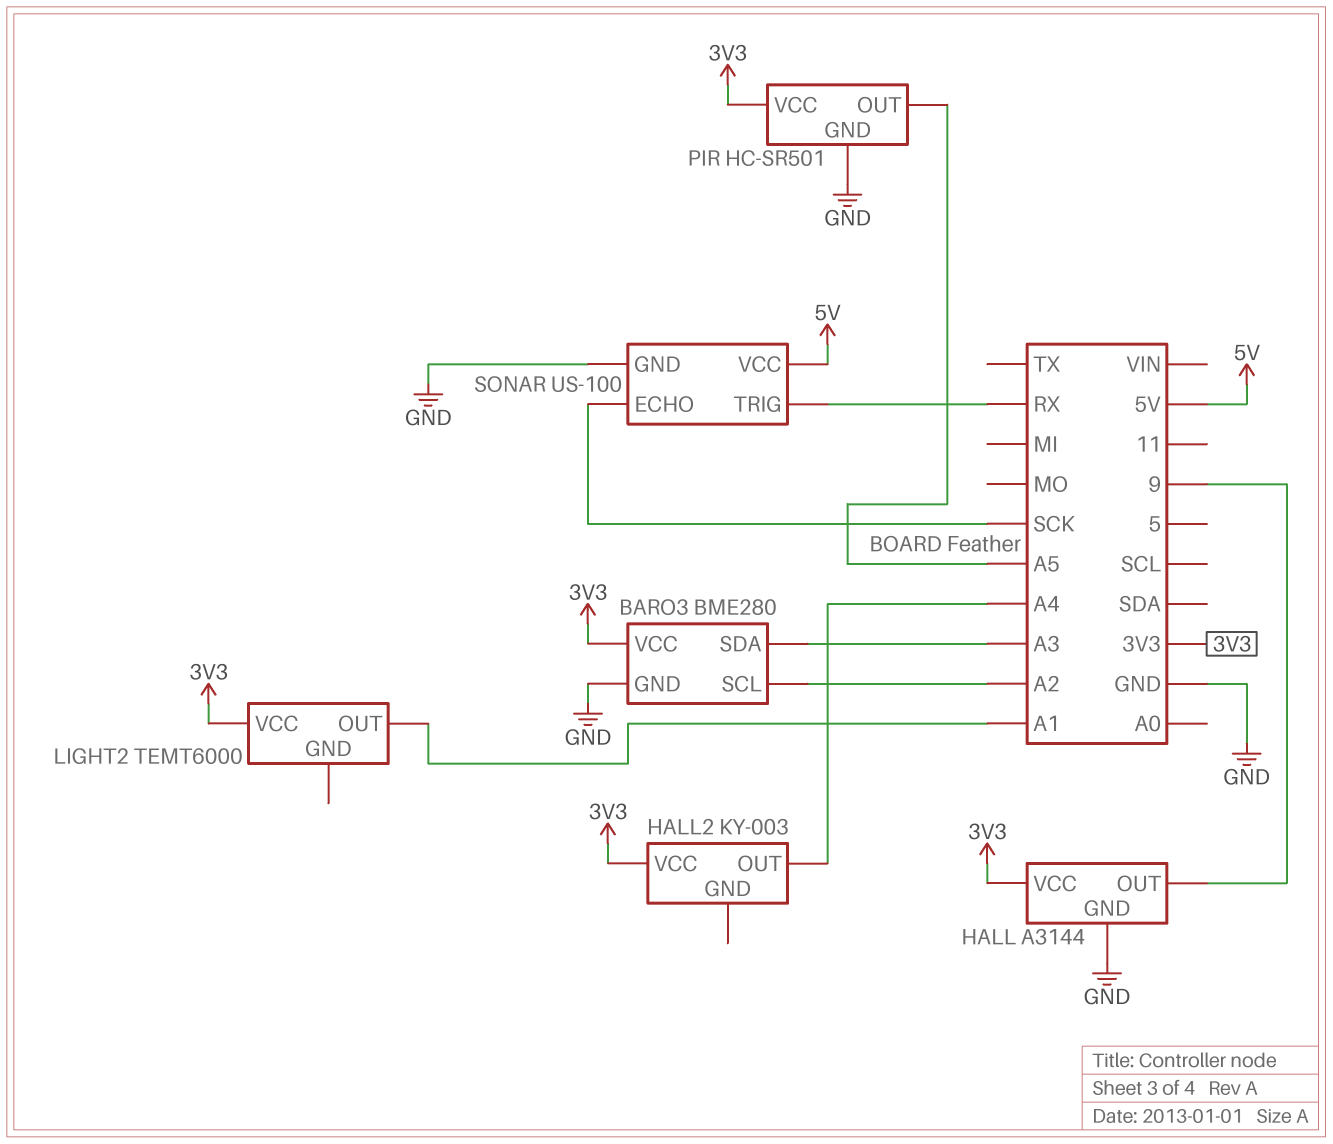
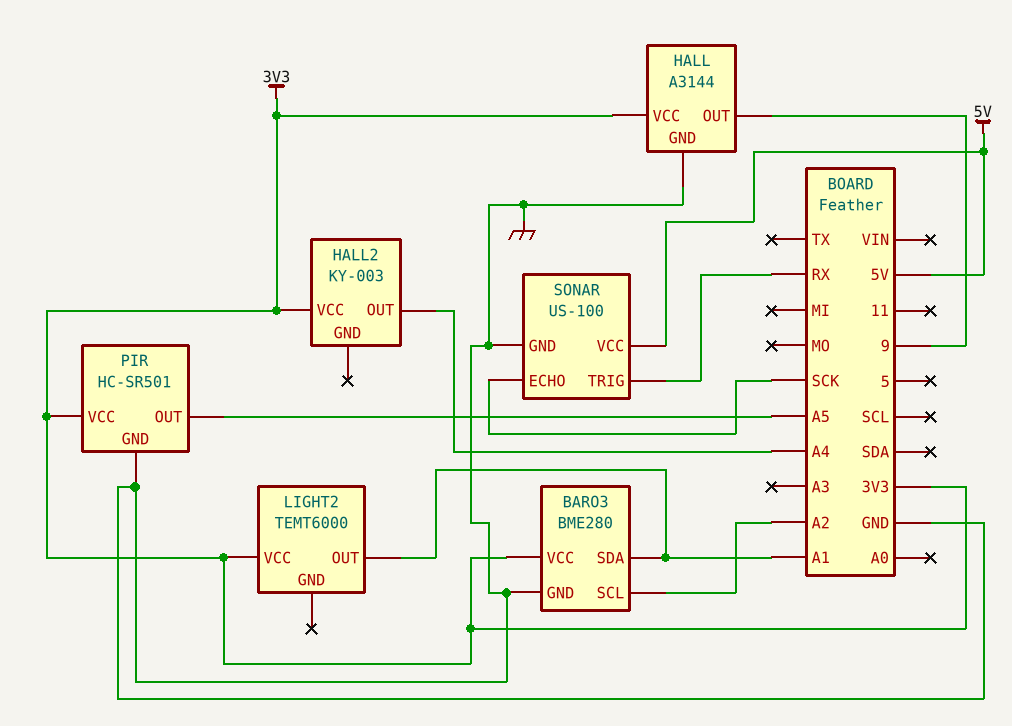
BARO3 pin SDA: A3 -> A1

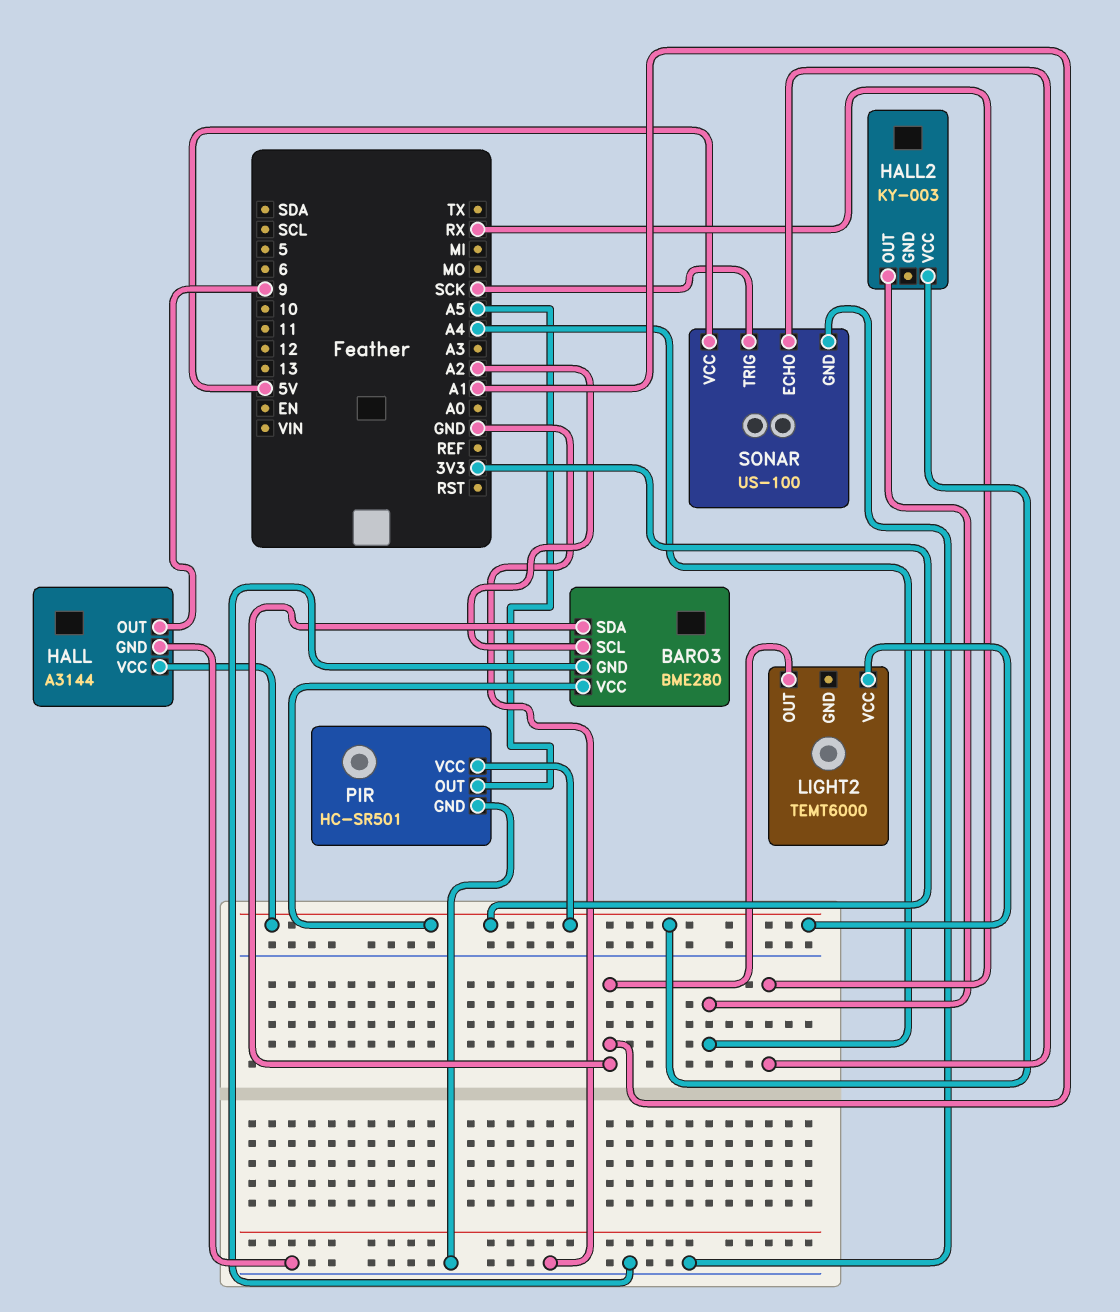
SONAR pin ECHO: SCK -> RX
SONAR pin TRIG: RX -> SCK

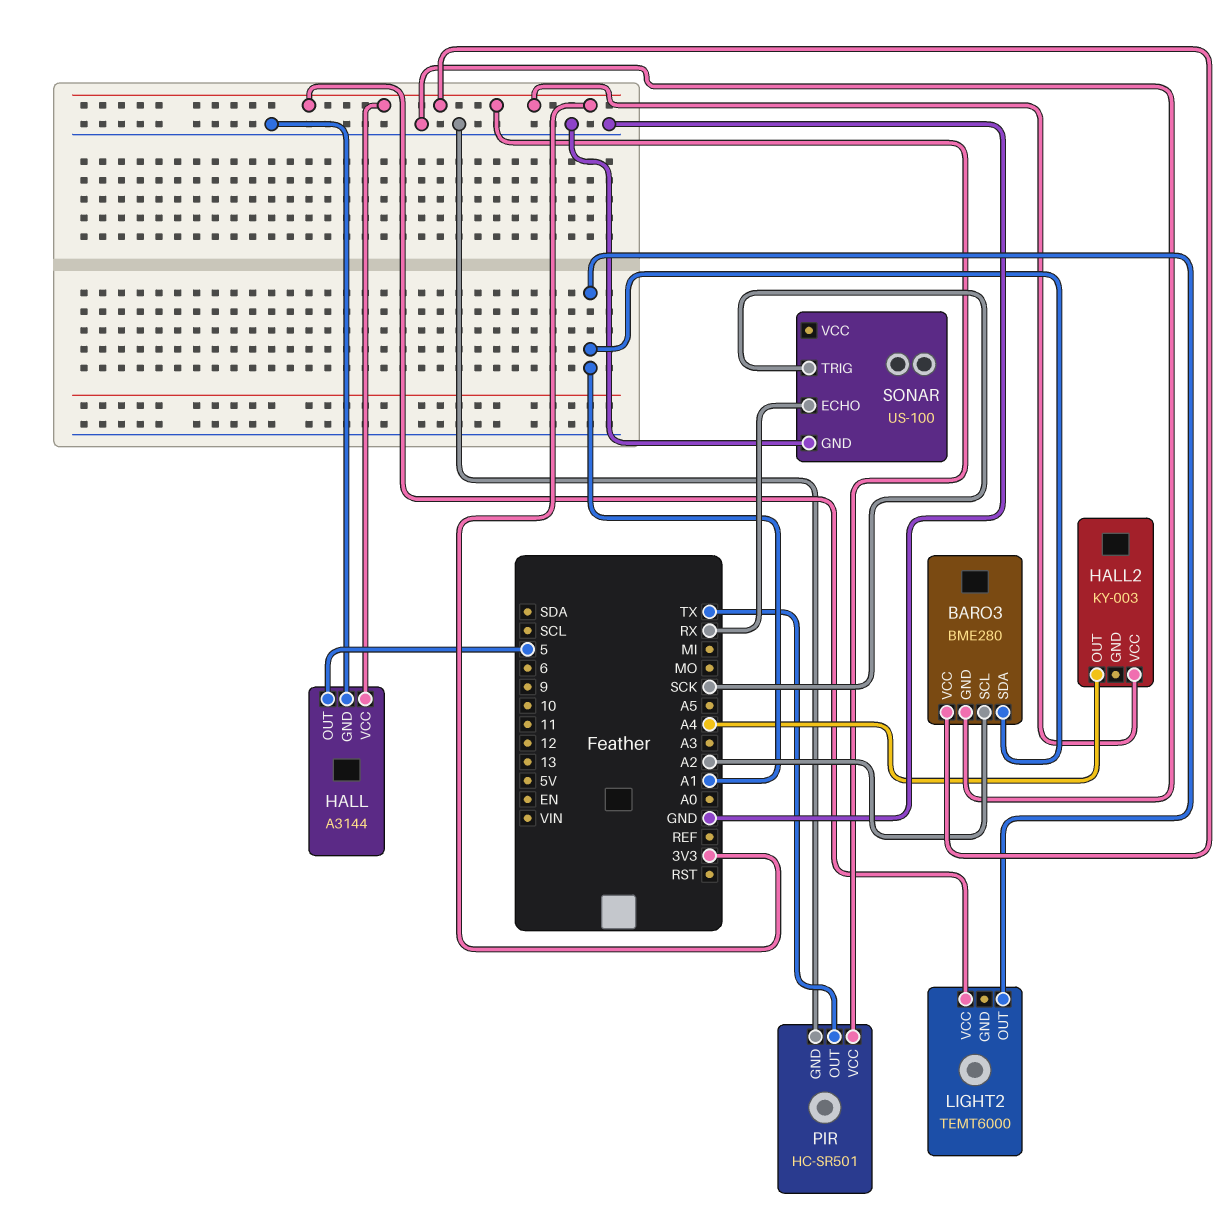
HALL pin OUT: 9 -> 5
PIR pin OUT: A5 -> TX
SONAR pin VCC: 5V -> none

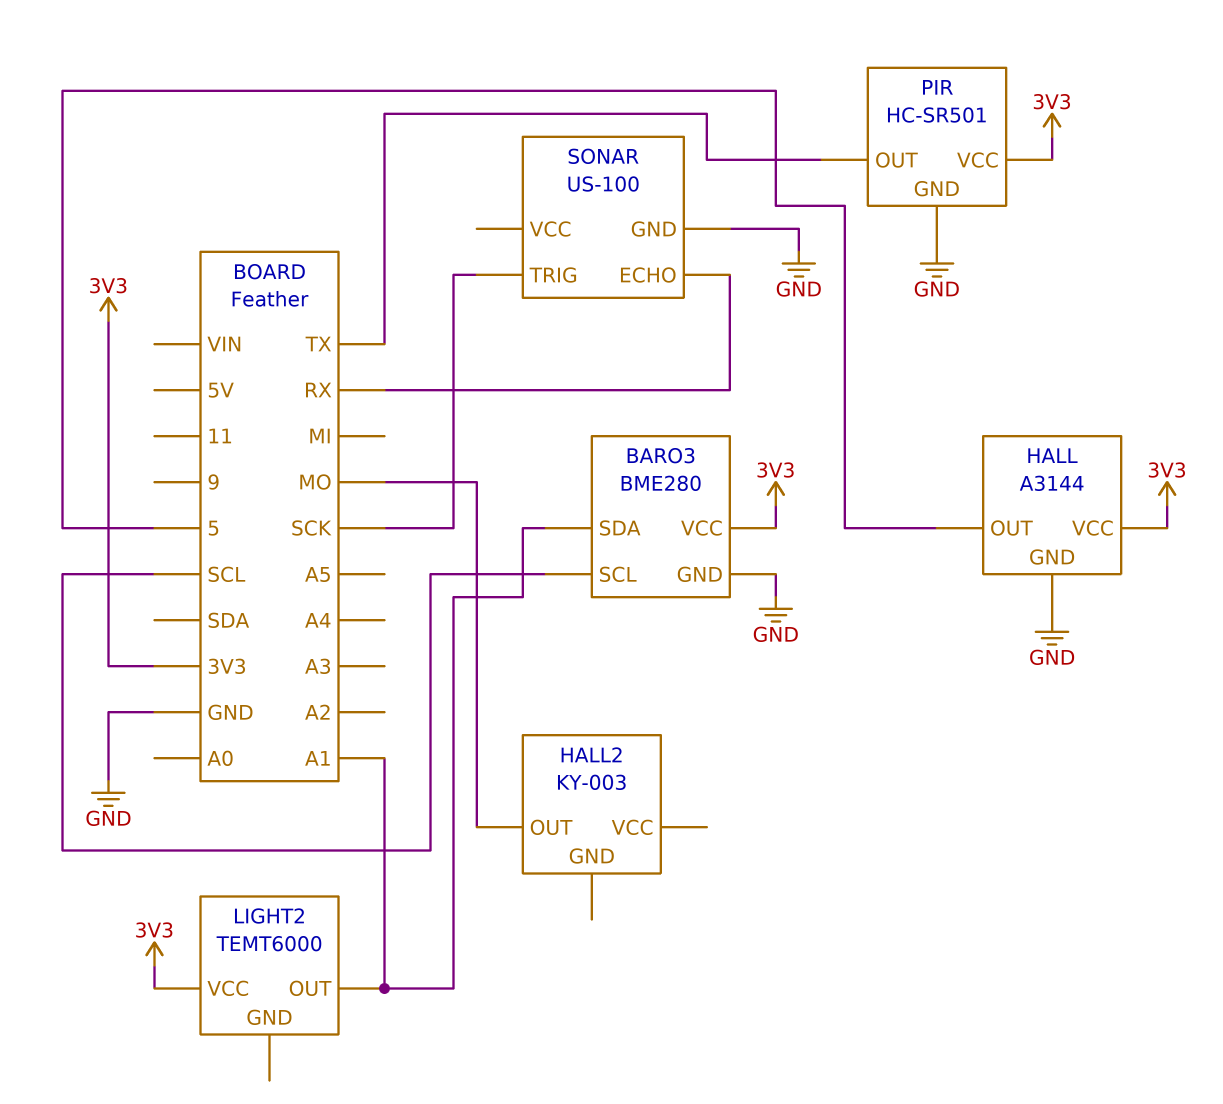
BARO3 pin SCL: A2 -> SCL
HALL2 pin OUT: A4 -> MO
HALL2 pin VCC: 3V3 -> none

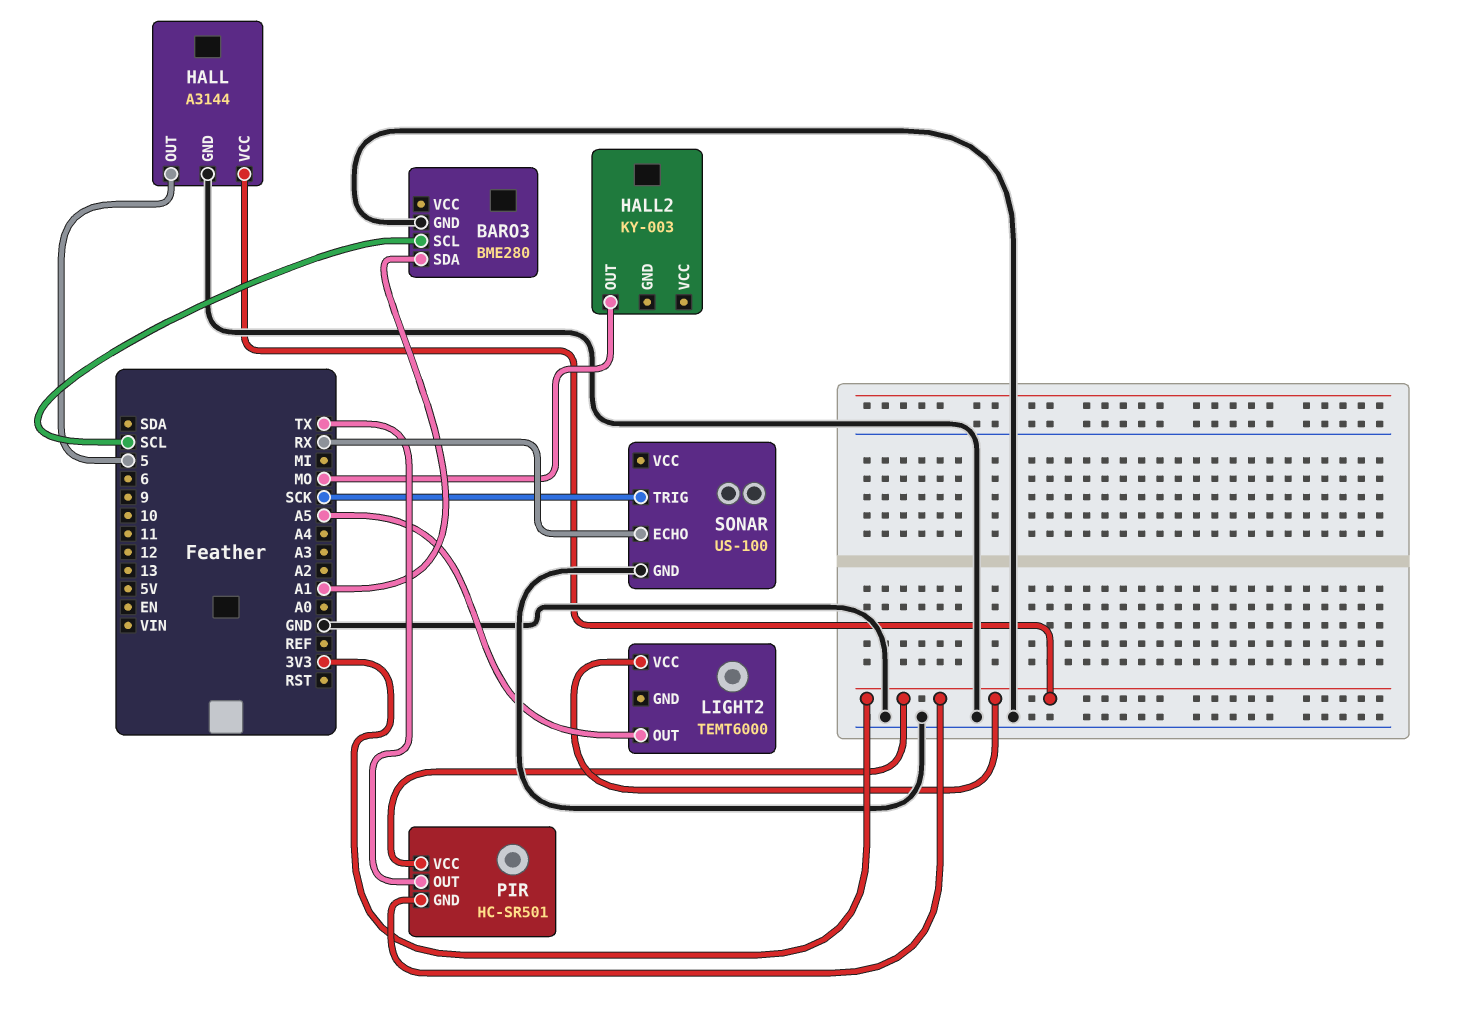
BARO3 pin VCC: 3V3 -> none
LIGHT2 pin OUT: A1 -> A5
PIR pin GND: GND -> 3V3

